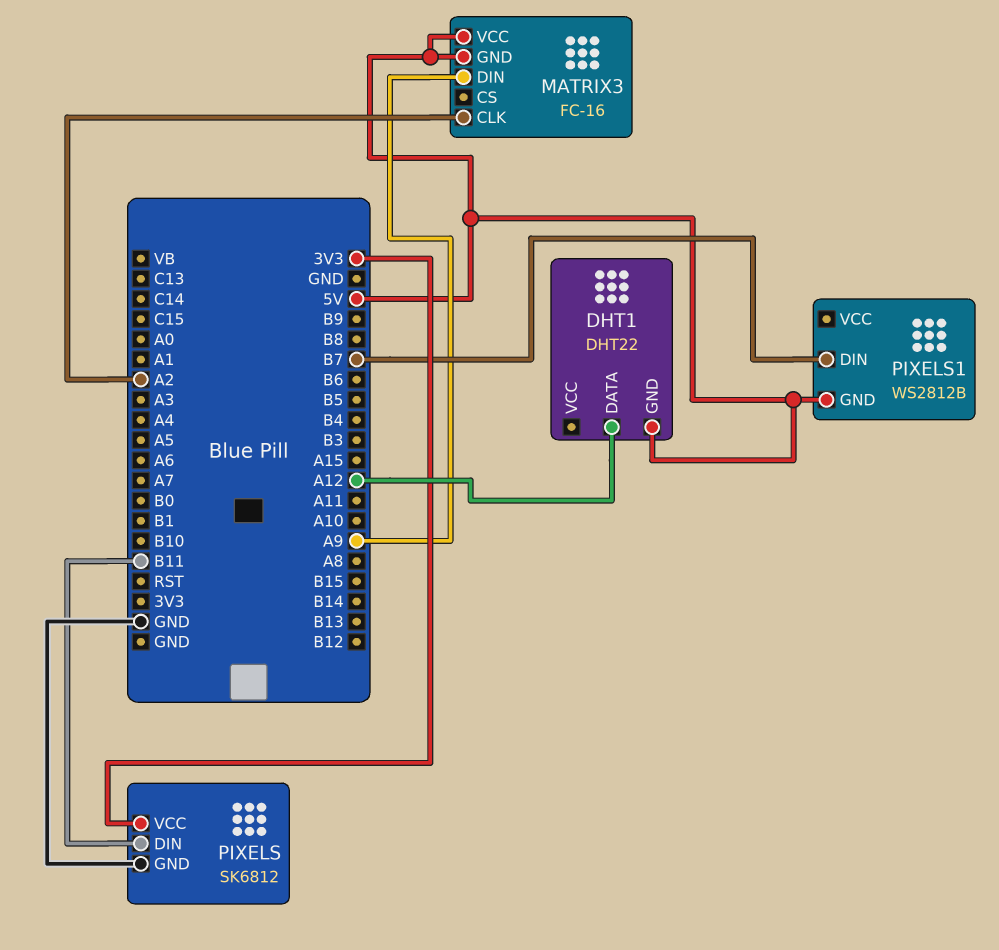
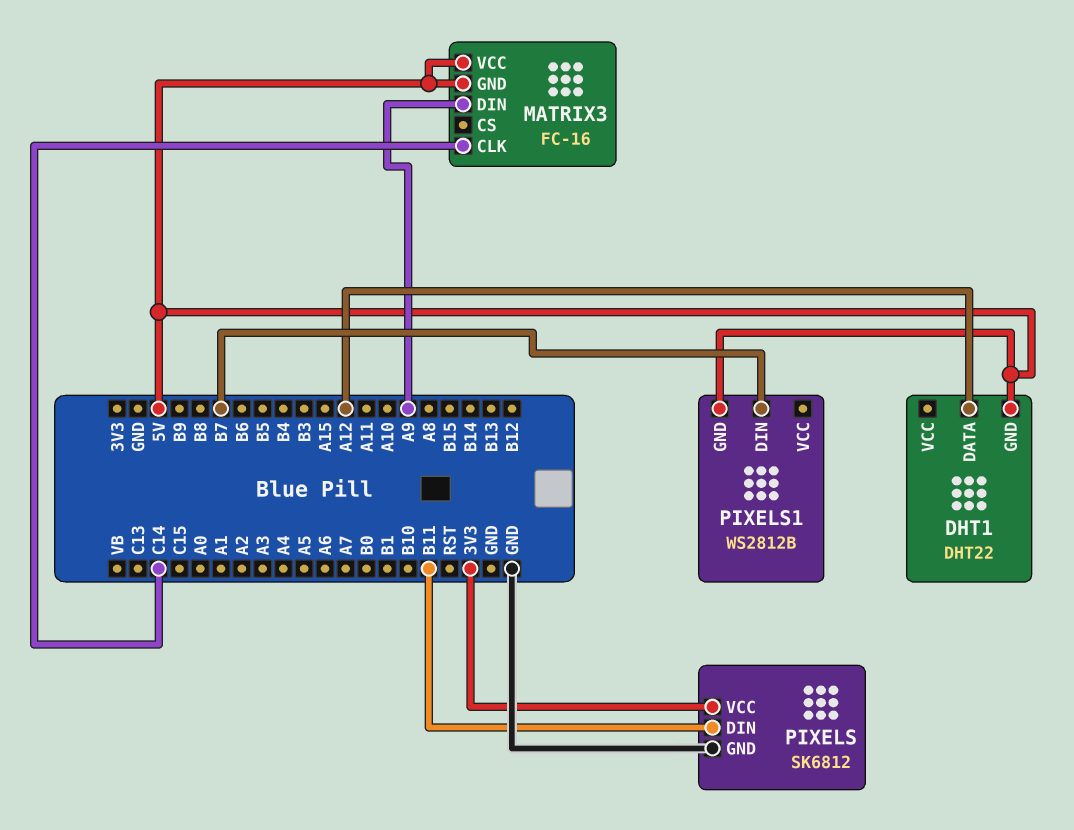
MATRIX3 pin CLK: A2 -> C14

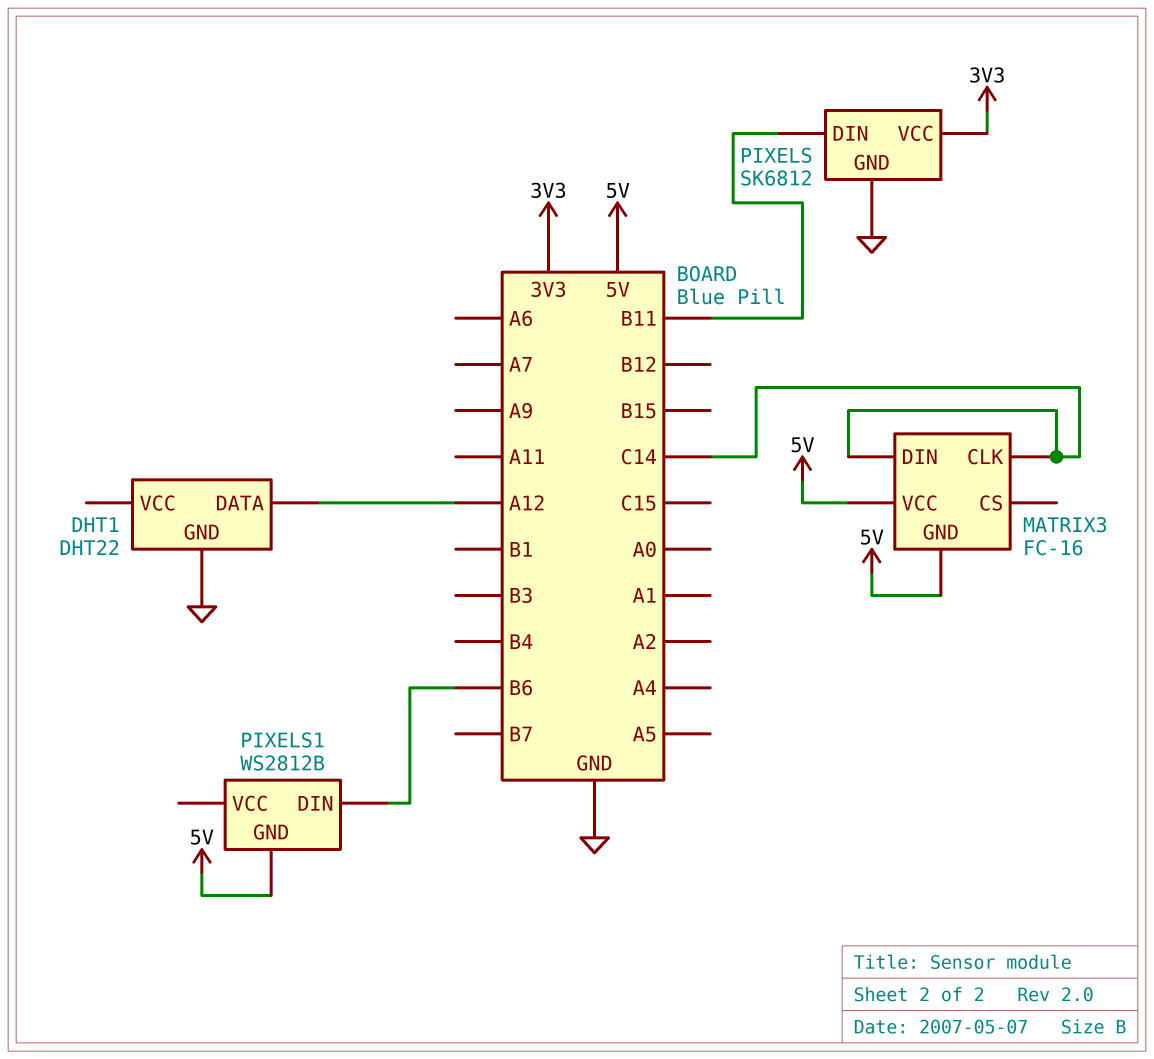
DHT1 pin GND: 5V -> GND
MATRIX3 pin DIN: A9 -> C14
PIXELS1 pin DIN: B7 -> B6

